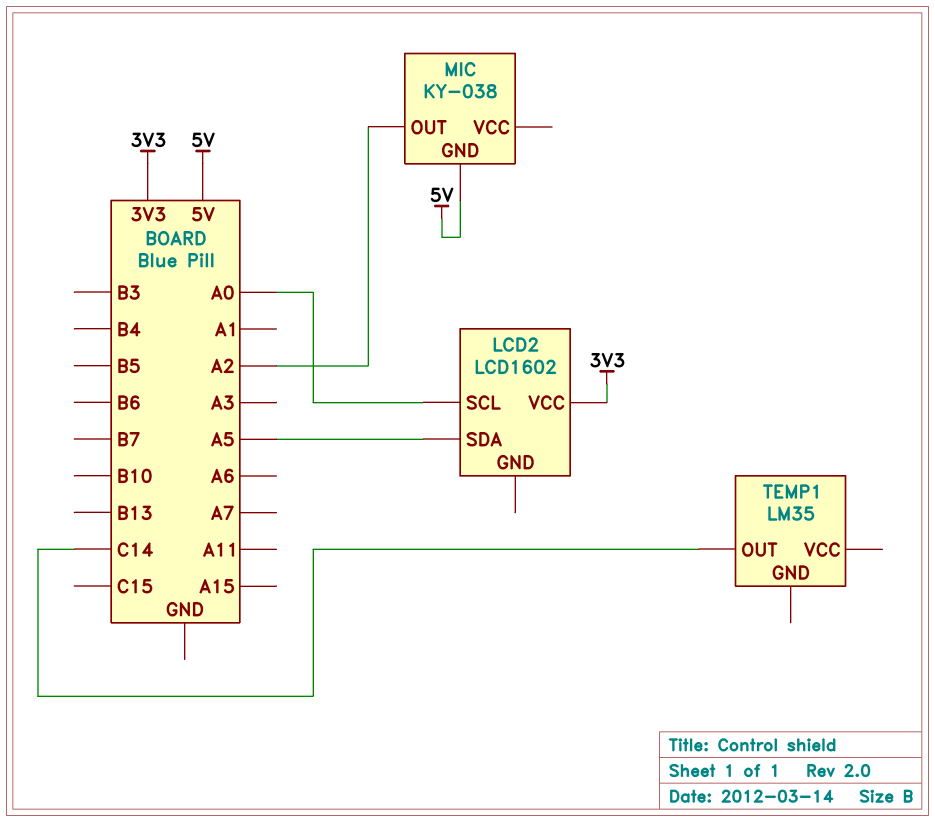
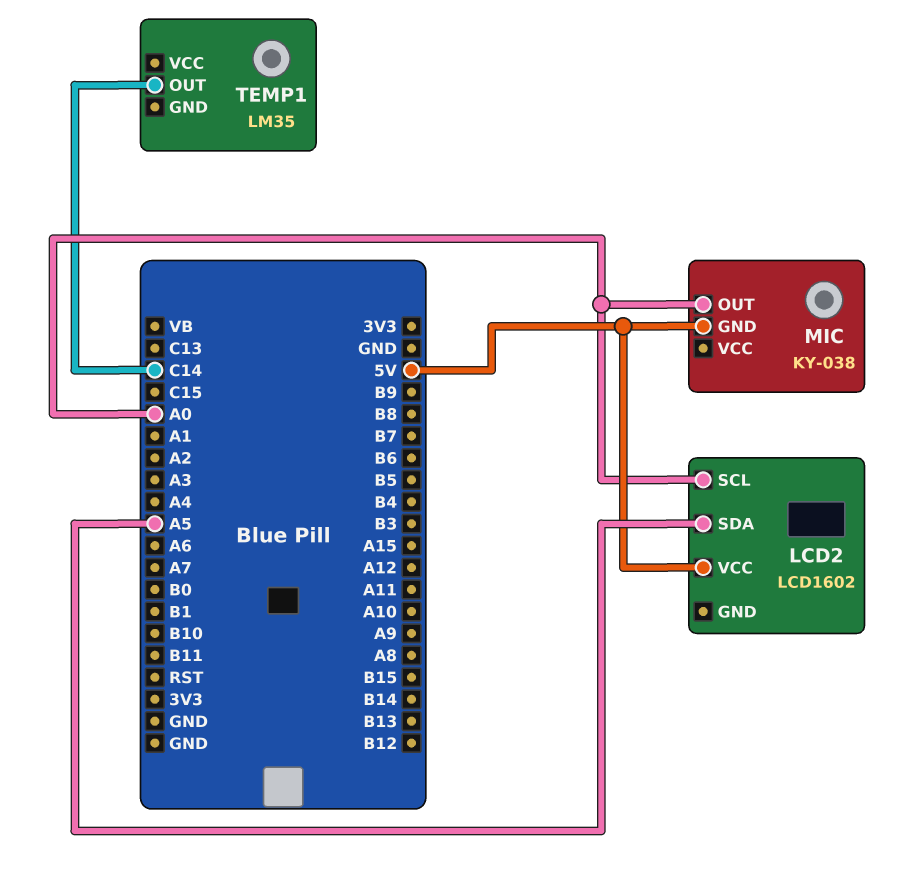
LCD2 pin VCC: 3V3 -> 5V
MIC pin OUT: A2 -> A0

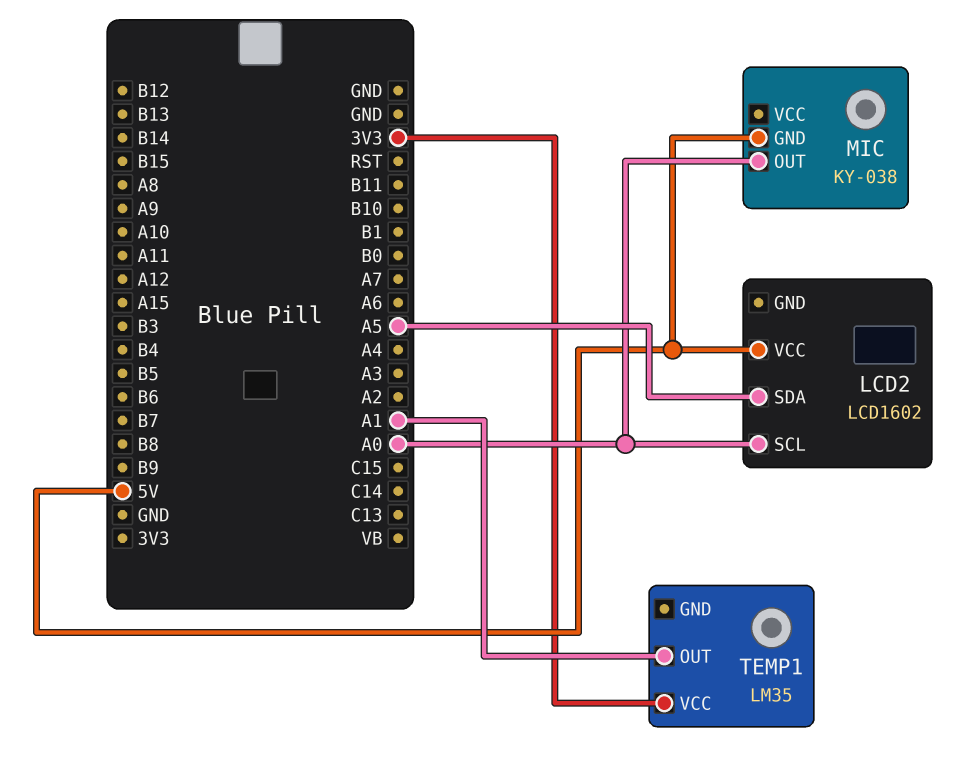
TEMP1 pin OUT: C14 -> A1
TEMP1 pin VCC: none -> 3V3

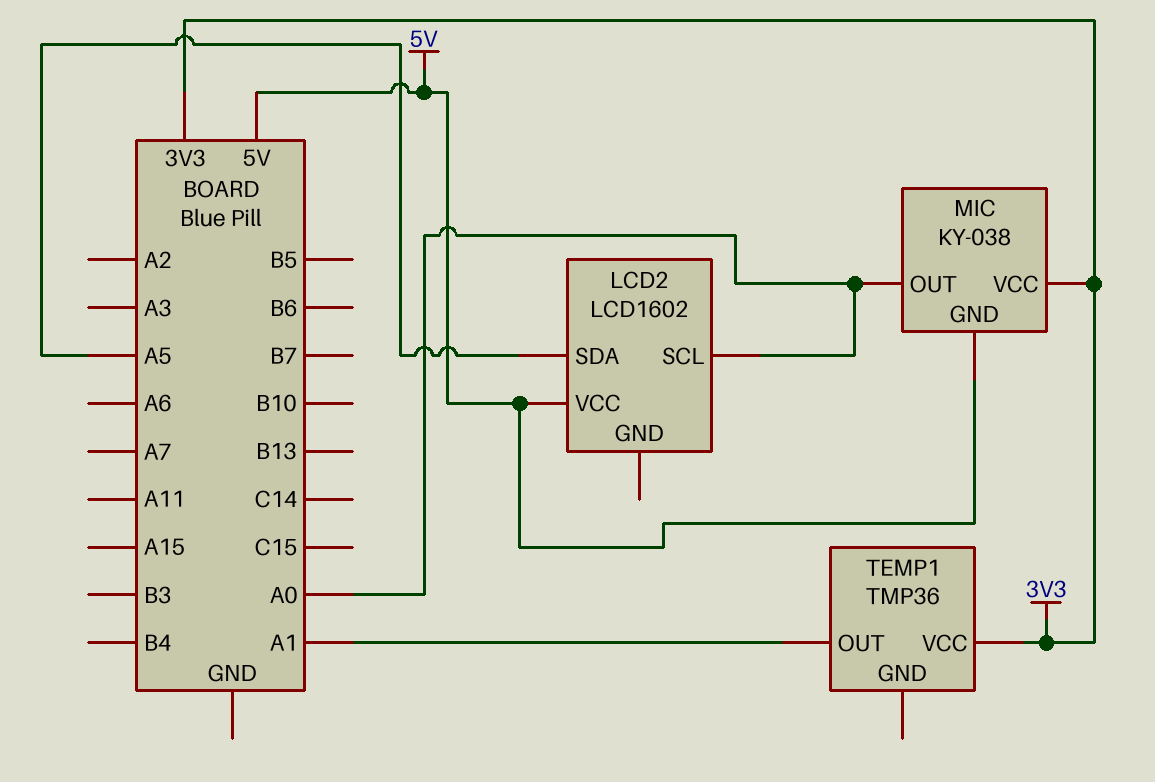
MIC pin VCC: none -> 3V3
TEMP1: LM35 -> TMP36

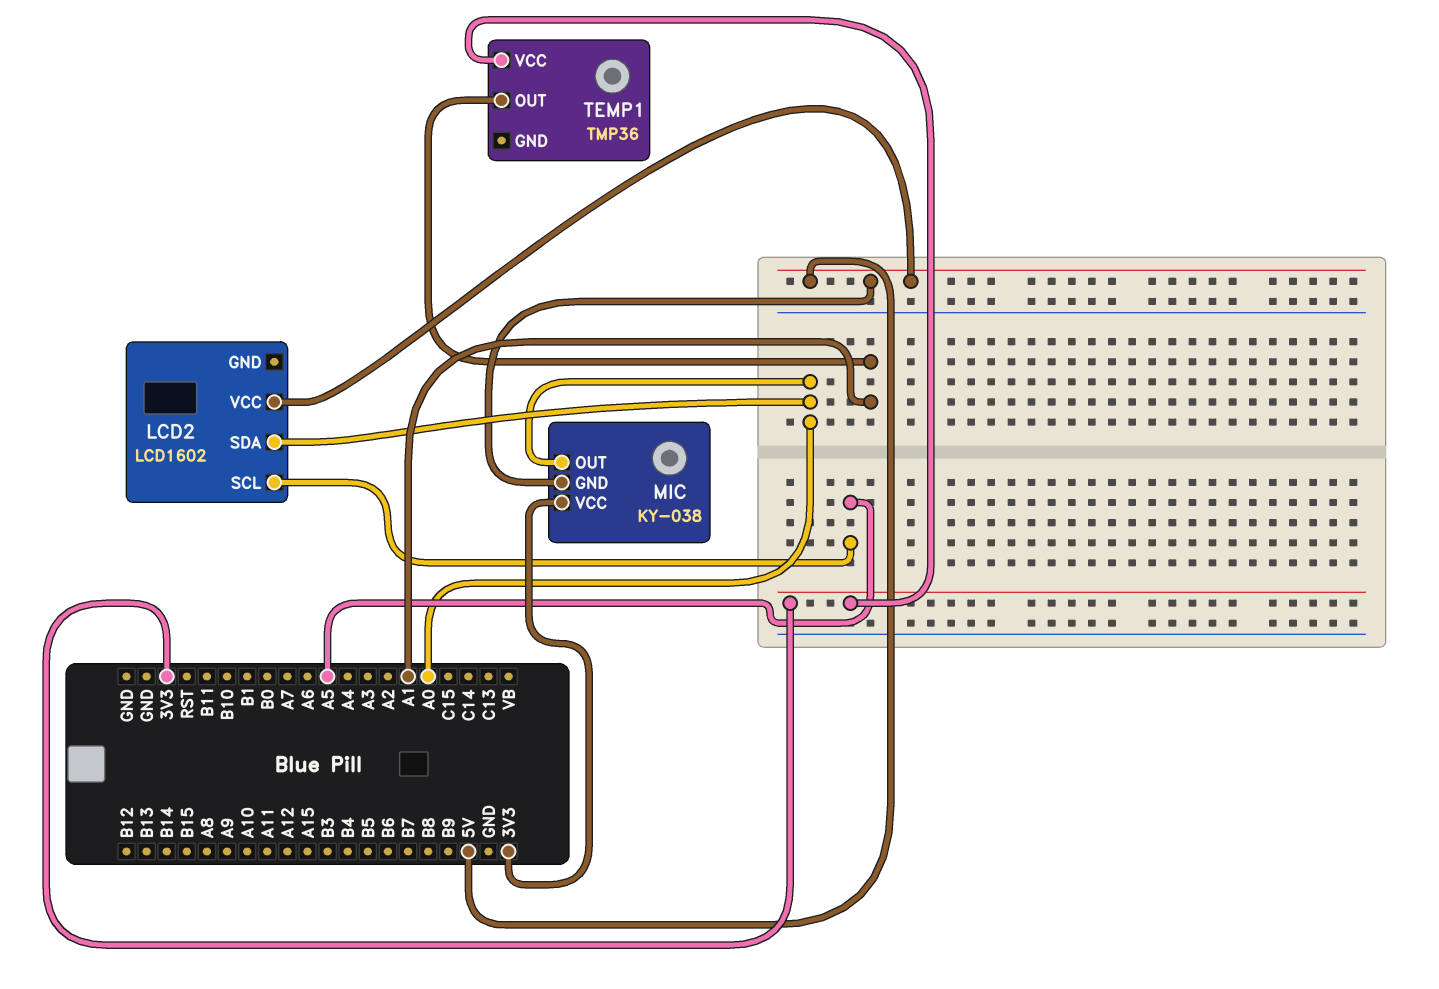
LCD2 pin SCL: A0 -> A5
LCD2 pin SDA: A5 -> A0

